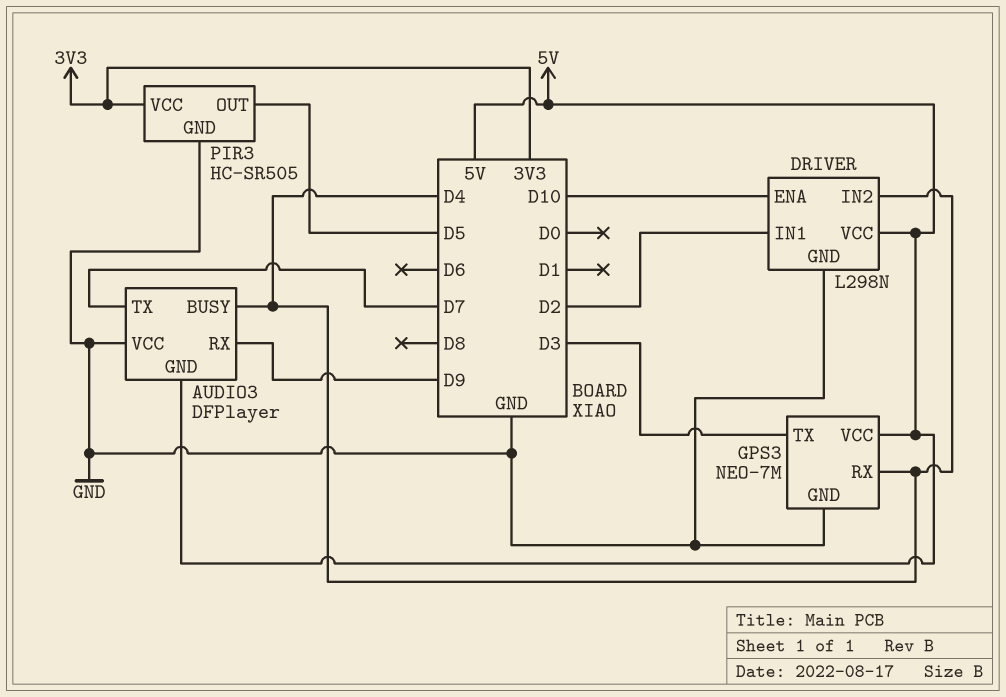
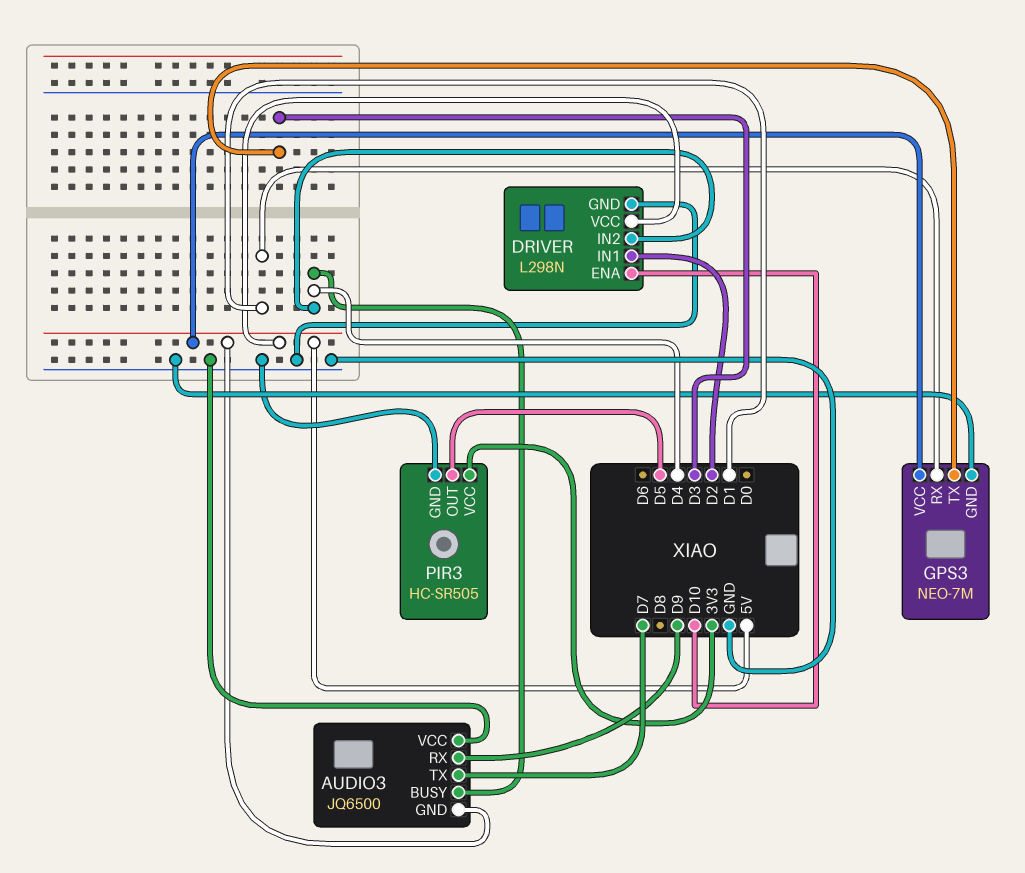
AUDIO3: DFPlayer -> JQ6500
GPS3 pin RX: D4 -> D1

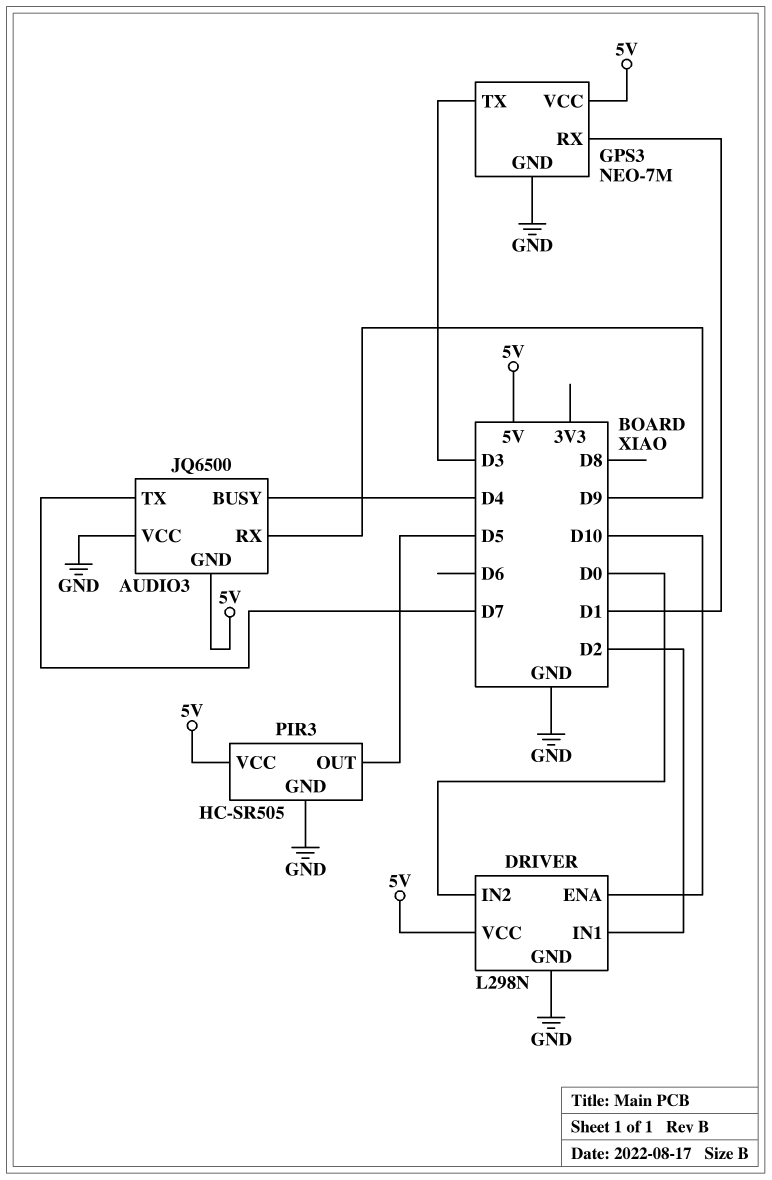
DRIVER pin IN2: D4 -> D0
PIR3 pin VCC: 3V3 -> 5V

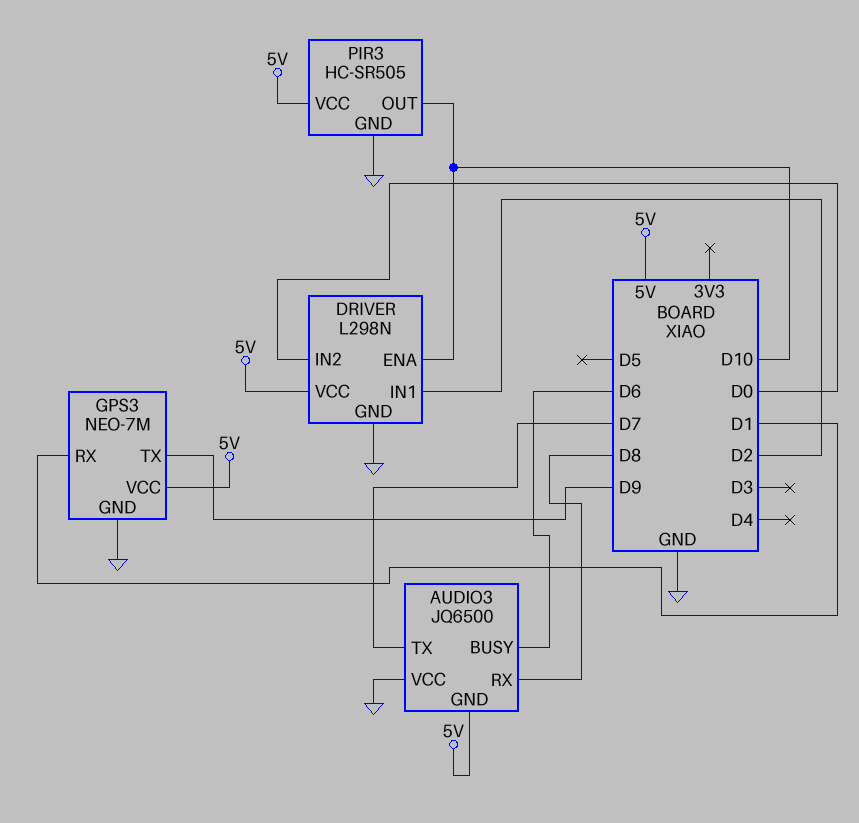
AUDIO3 pin BUSY: D4 -> D6
AUDIO3 pin RX: D9 -> D8
GPS3 pin TX: D3 -> D9
PIR3 pin OUT: D5 -> D10

